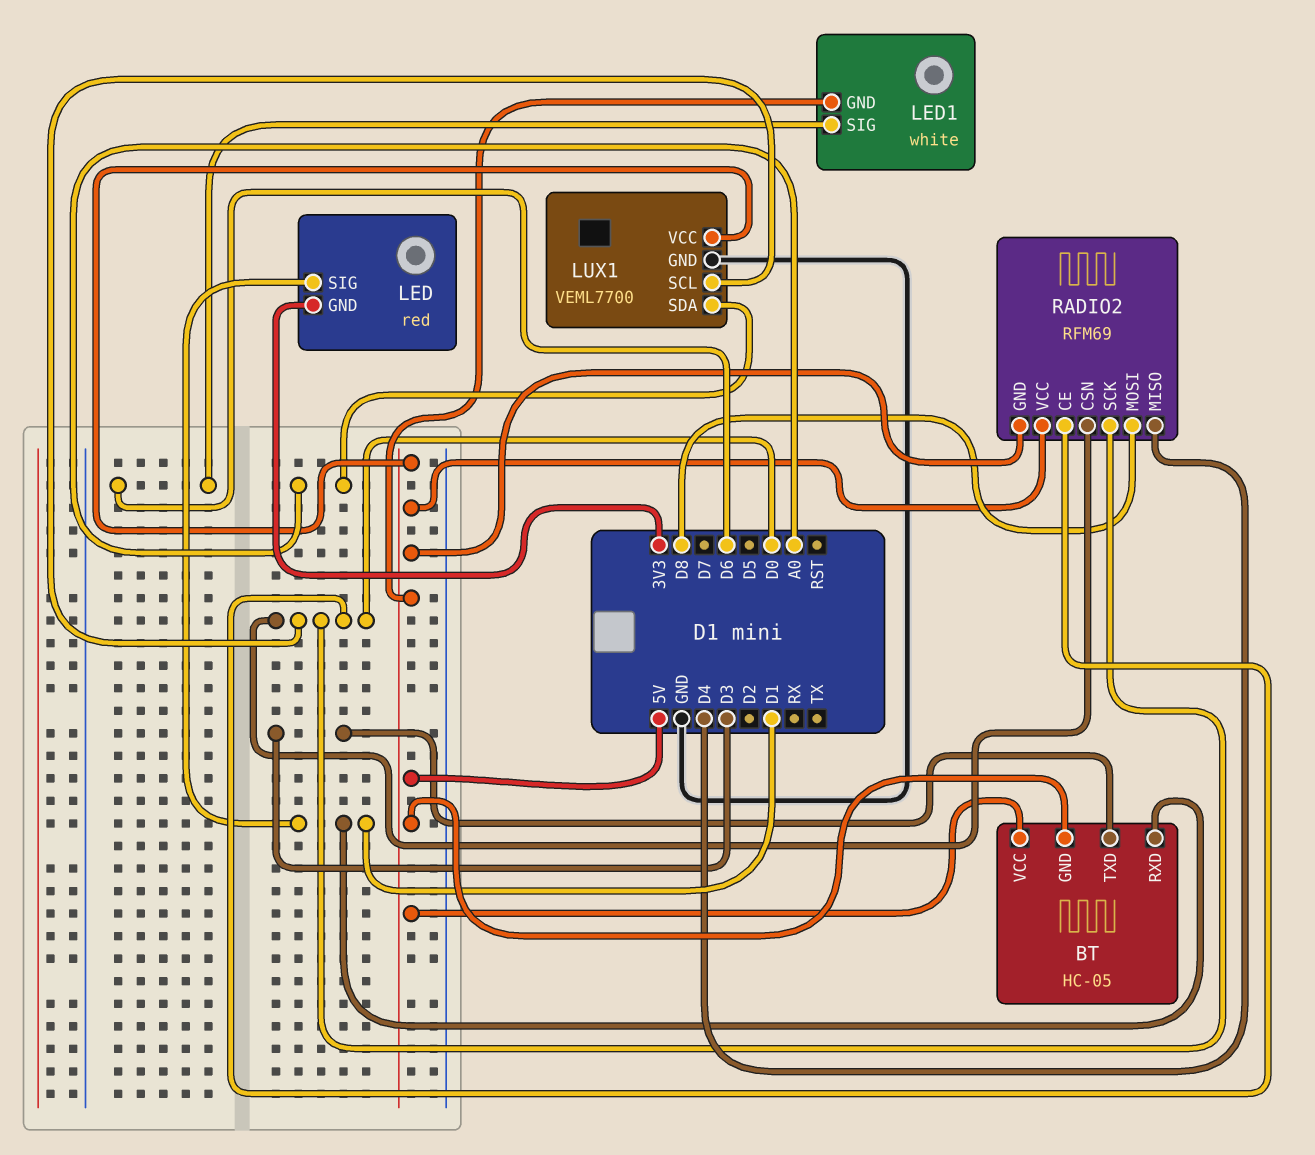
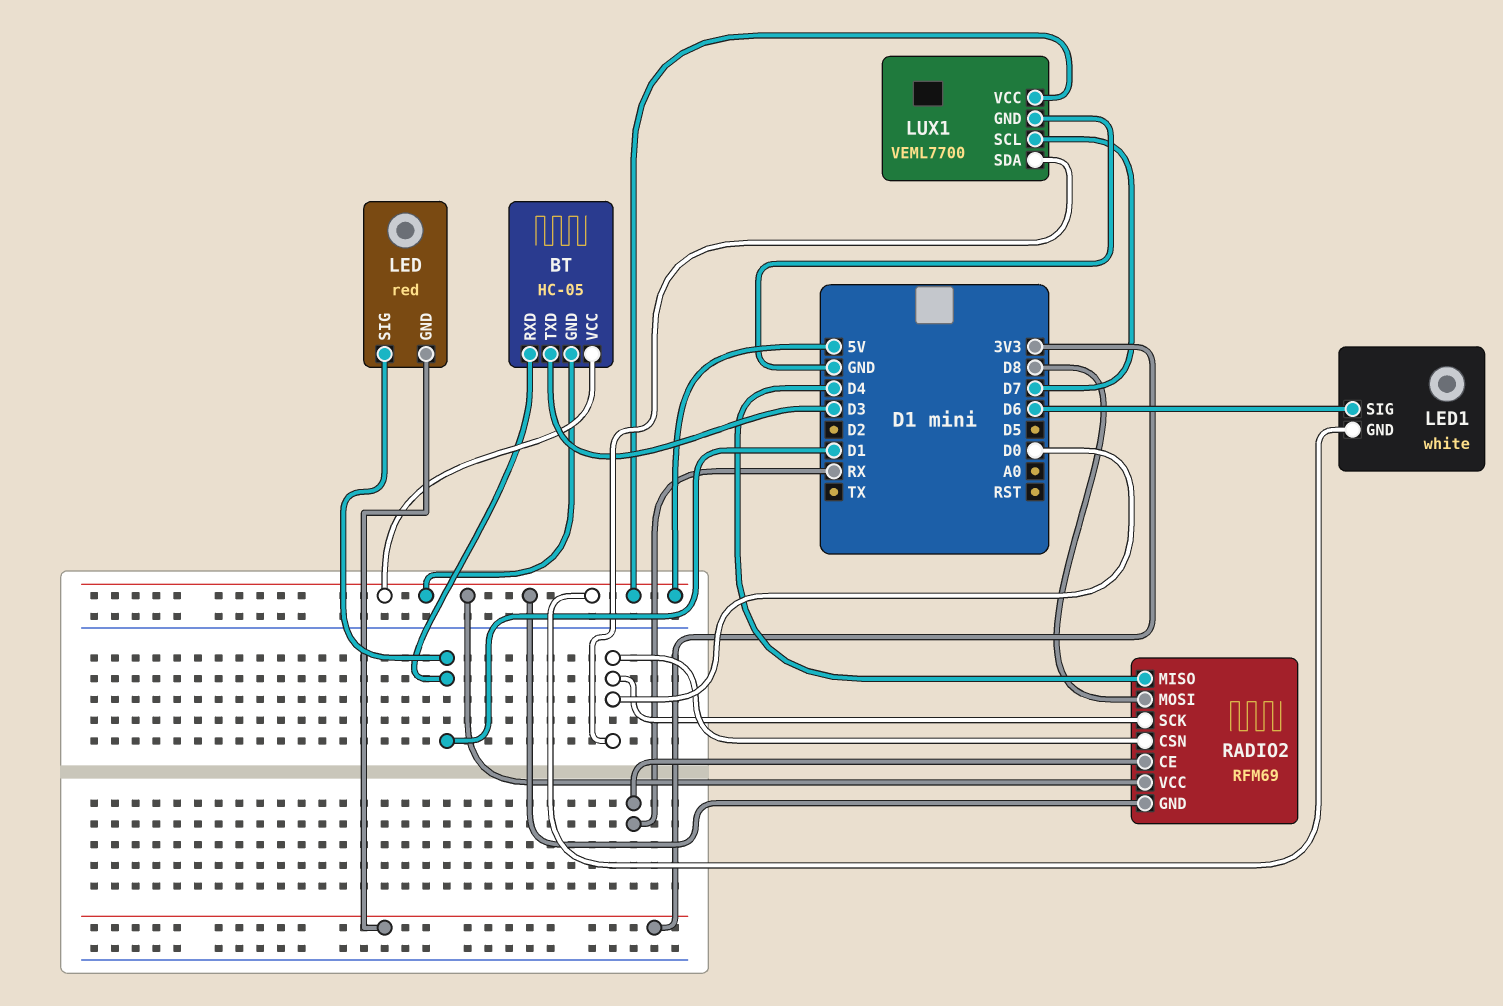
LUX1 pin SCL: D0 -> D7
LUX1 pin SDA: A0 -> D0
RADIO2 pin CE: D0 -> RX

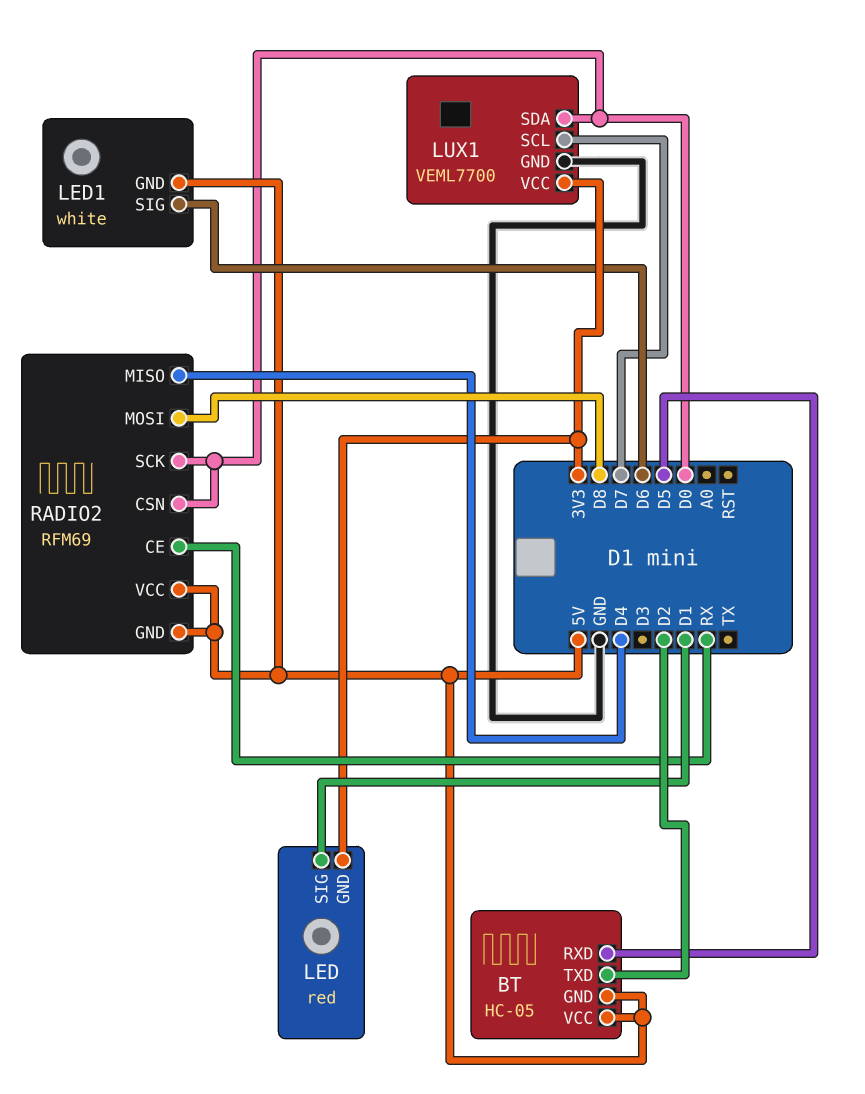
BT pin RXD: D1 -> D5
BT pin TXD: D3 -> D2
LUX1 pin VCC: 5V -> 3V3

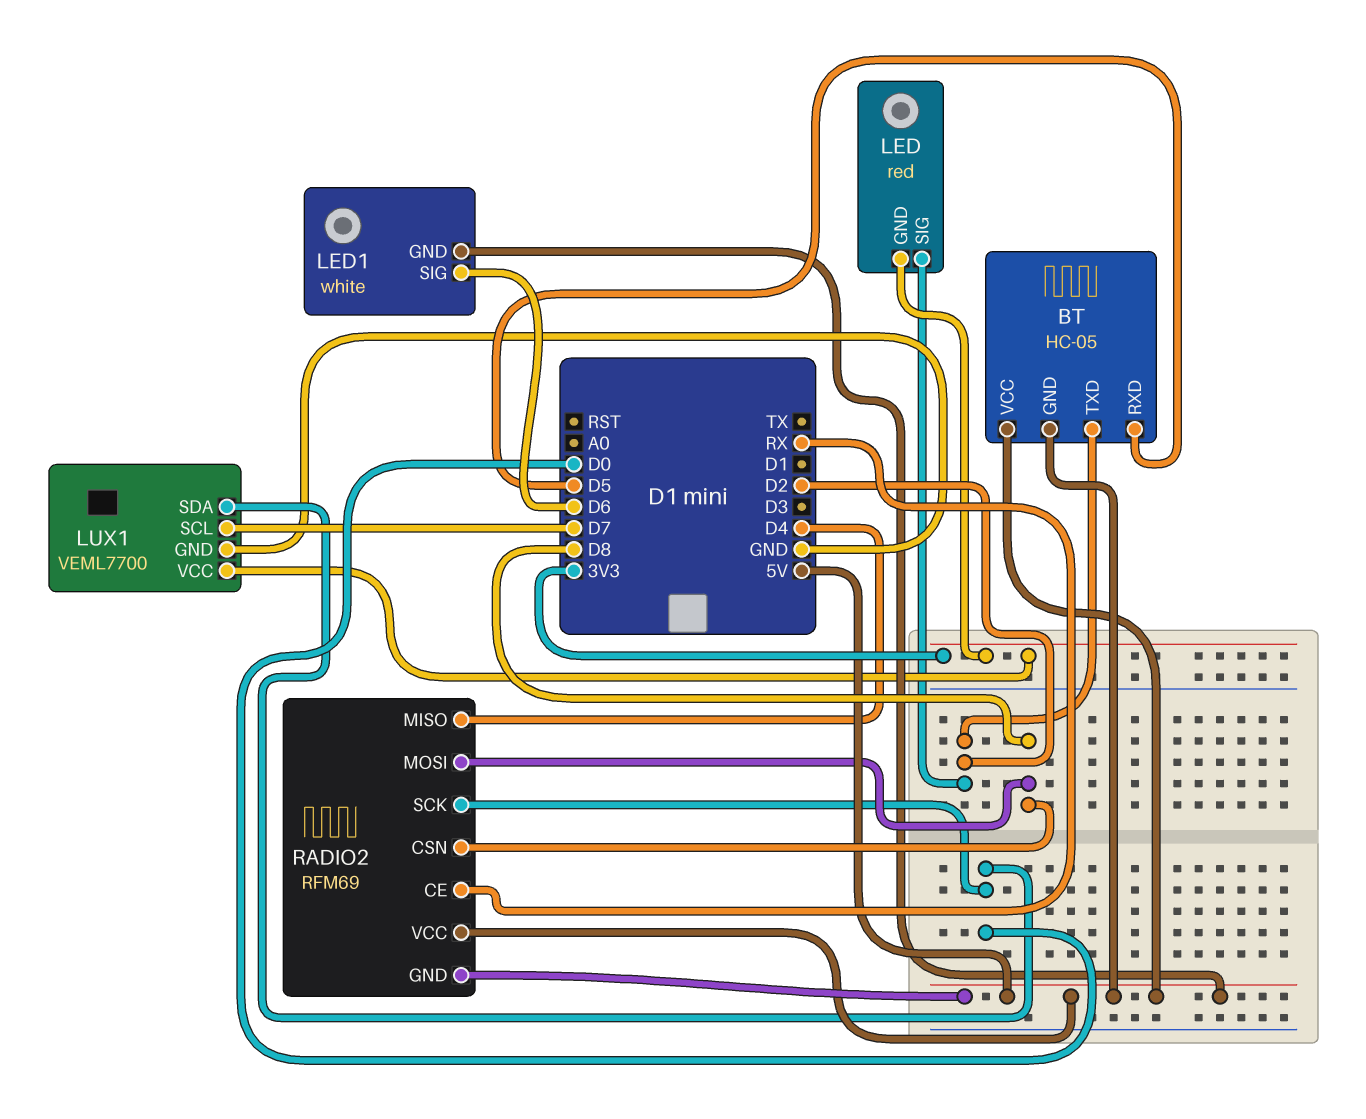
LED pin SIG: D1 -> D2
RADIO2 pin CSN: D0 -> D8

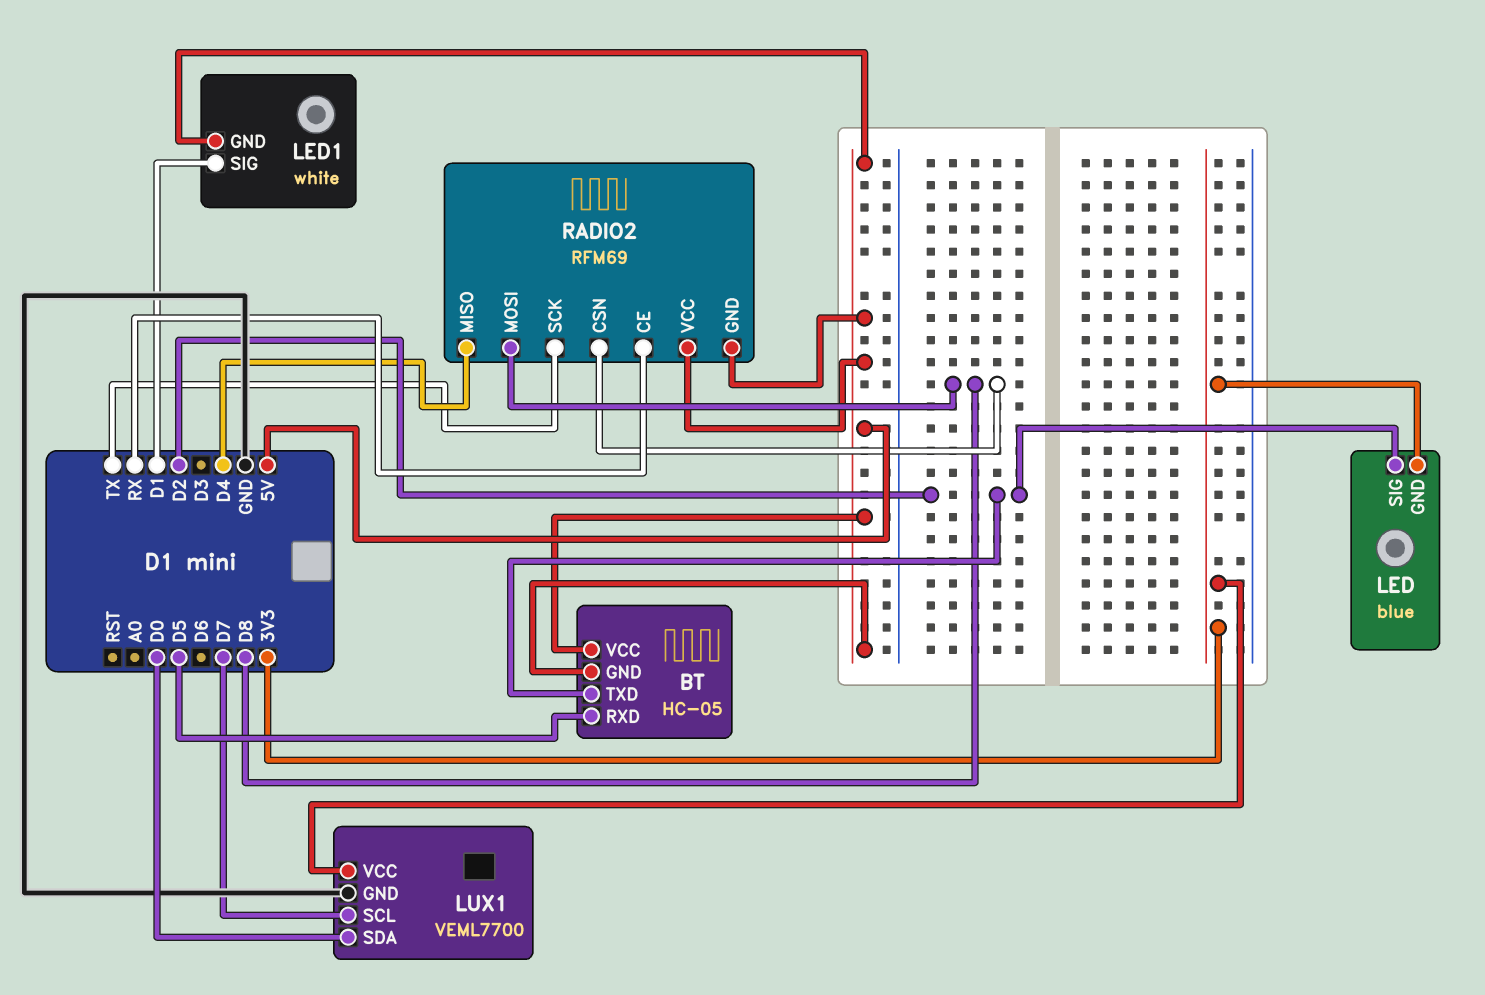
LED: red -> blue
LED1 pin SIG: D6 -> D1
RADIO2 pin SCK: D0 -> TX

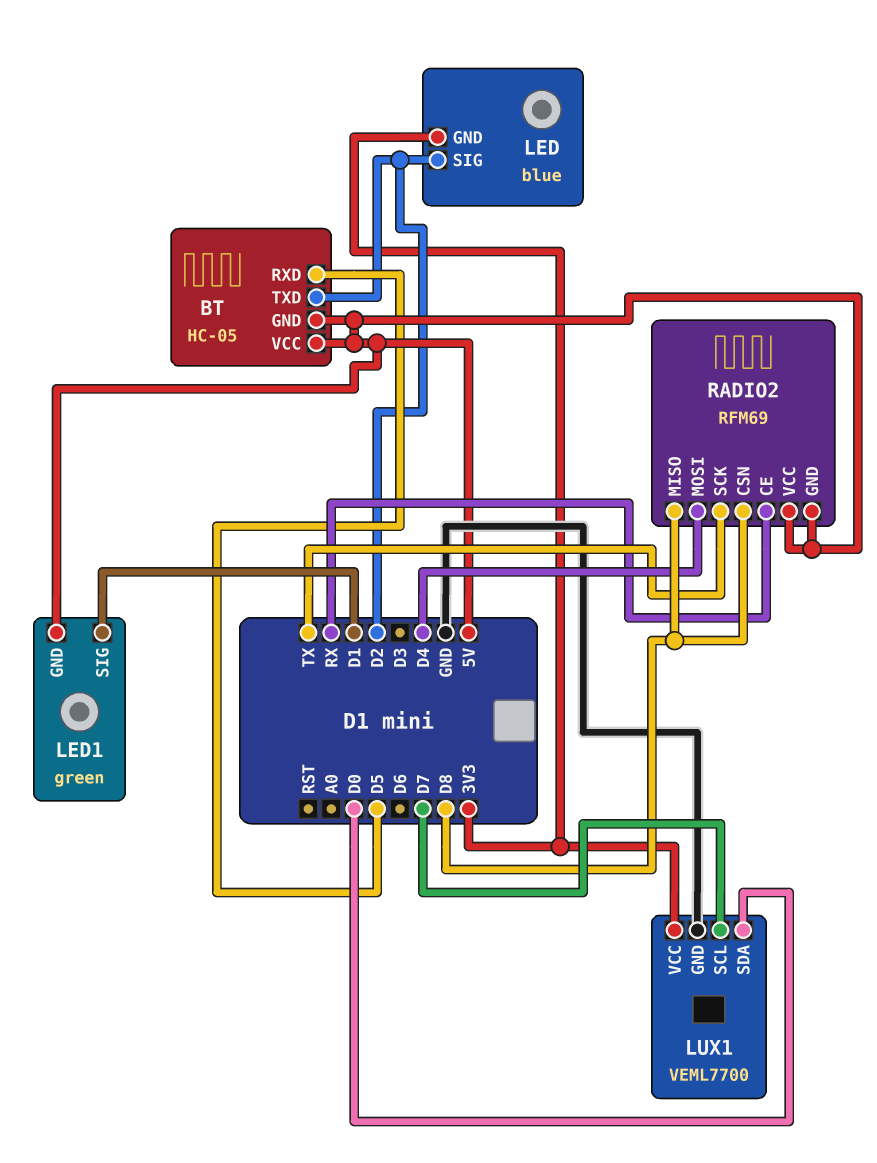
LED1: white -> green
RADIO2 pin MISO: D4 -> D8
RADIO2 pin MOSI: D8 -> D4

